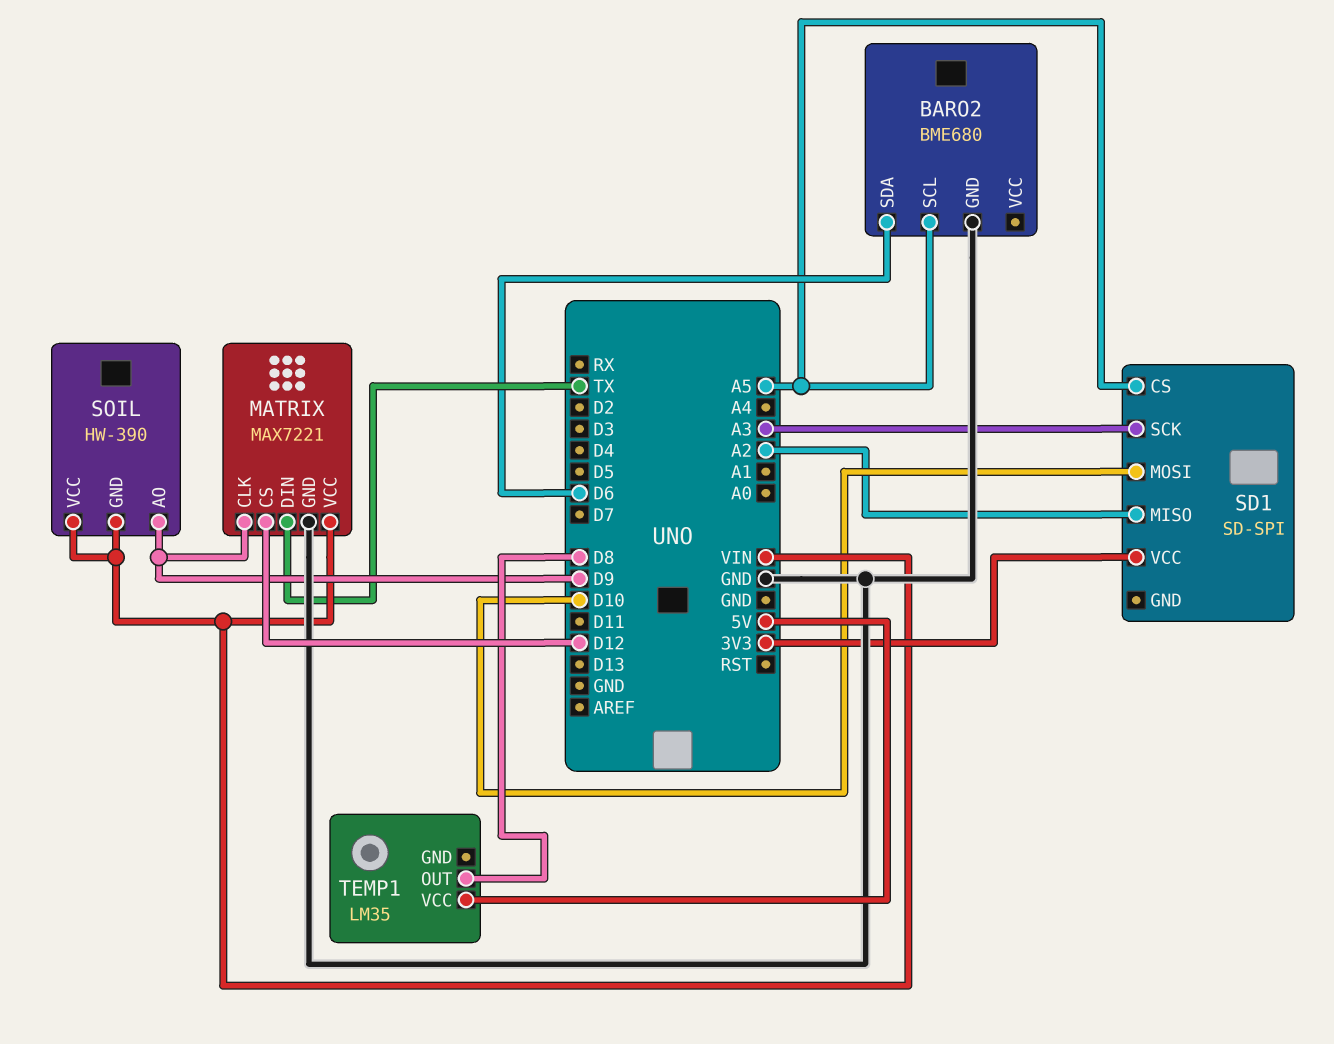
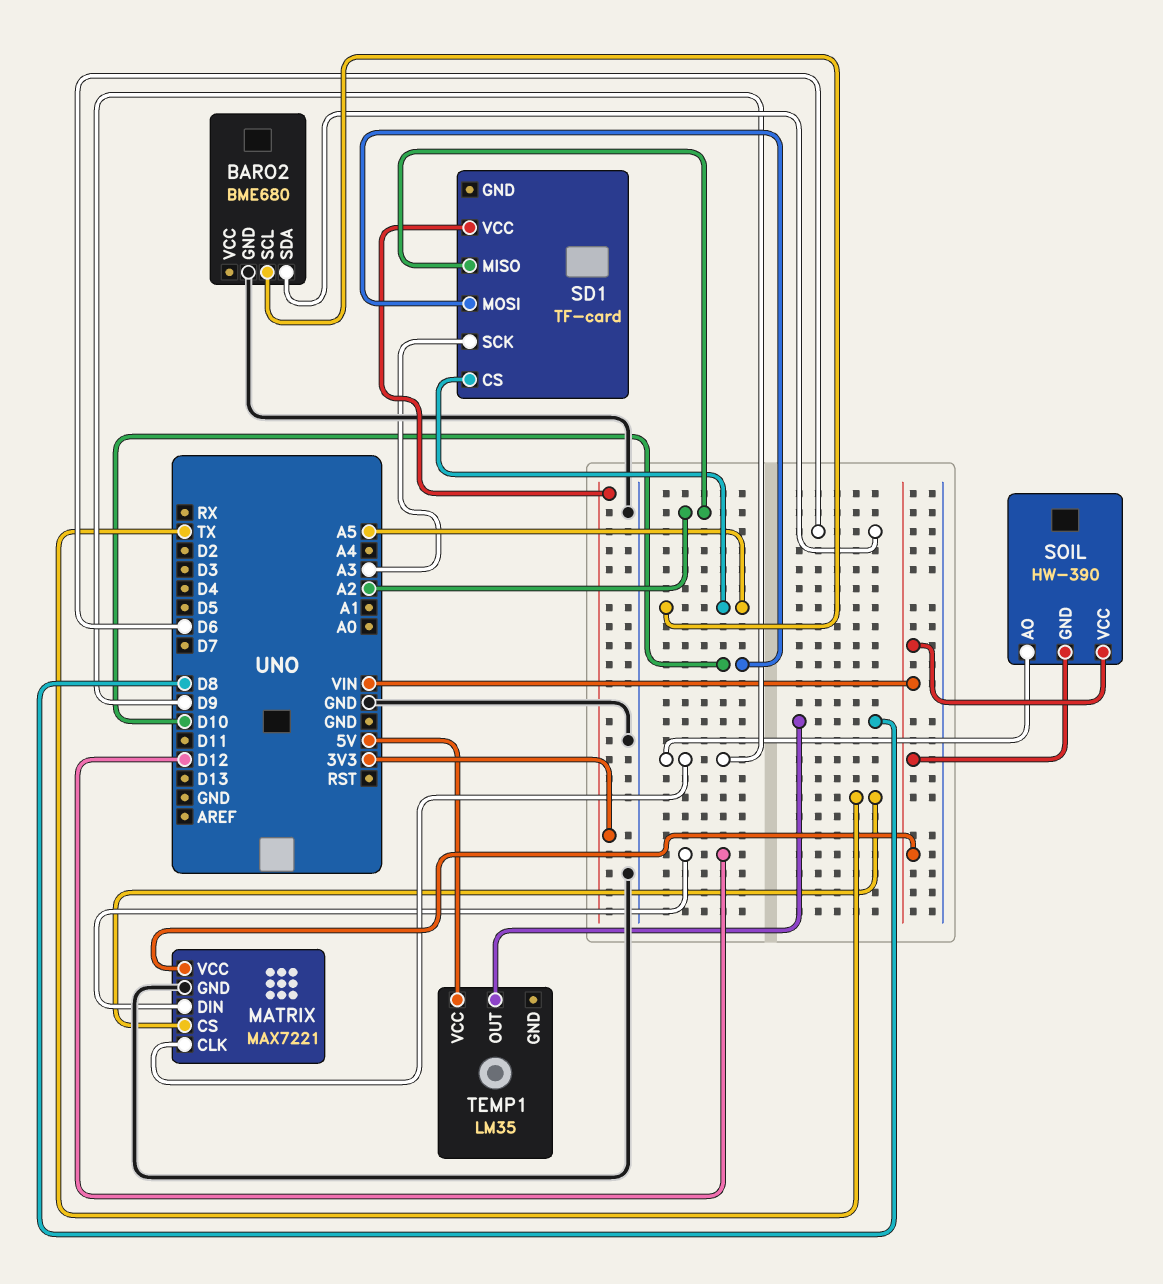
MATRIX pin CS: D12 -> TX
MATRIX pin DIN: TX -> D12
SD1: SD-SPI -> TF-card

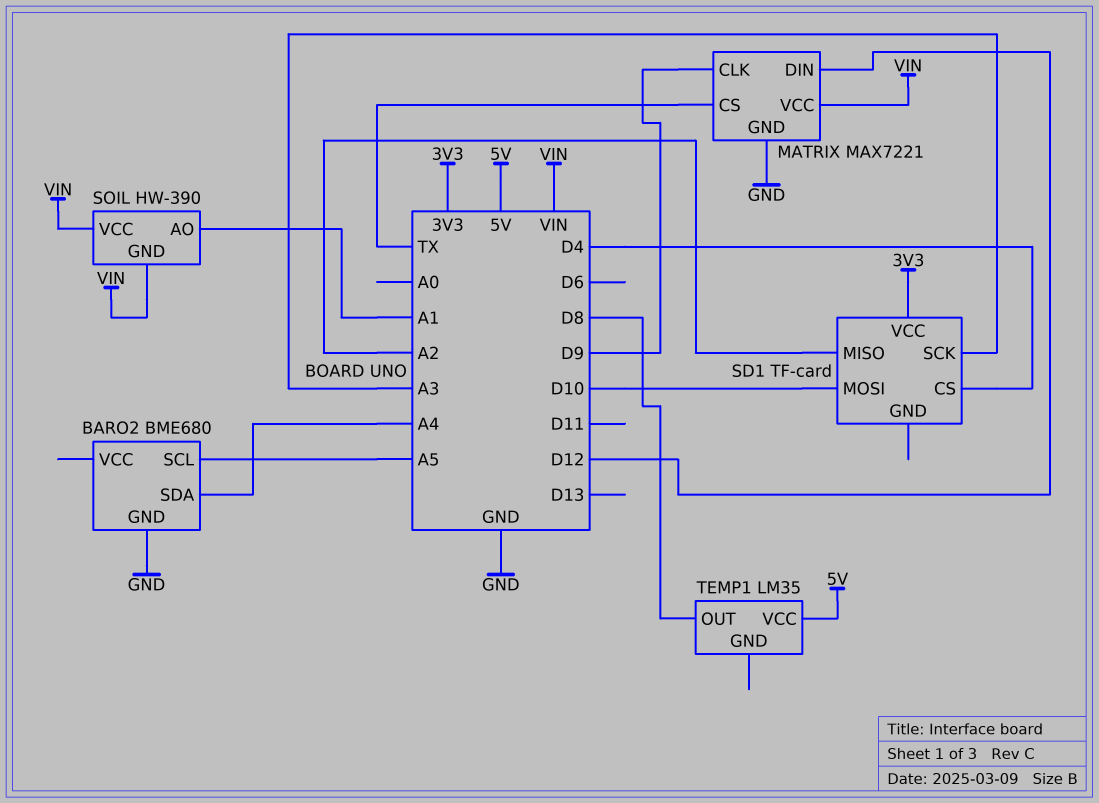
BARO2 pin SDA: D6 -> A4
SD1 pin CS: A5 -> D4
SOIL pin AO: D9 -> A1

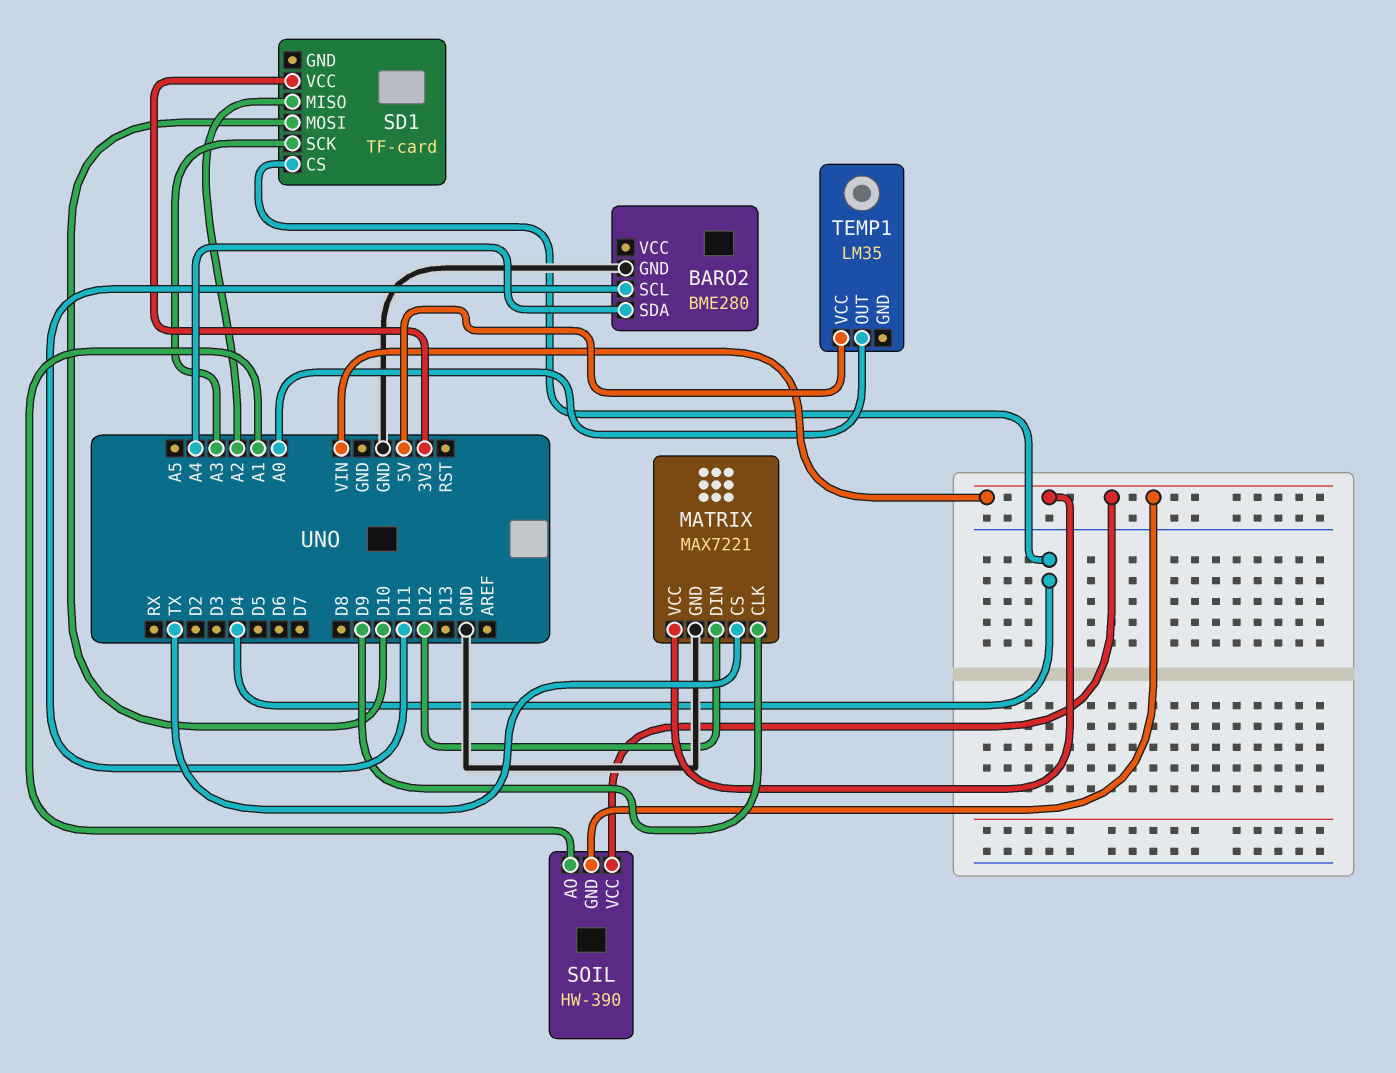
BARO2: BME680 -> BME280
BARO2 pin SCL: A5 -> D11
TEMP1 pin OUT: D8 -> A0

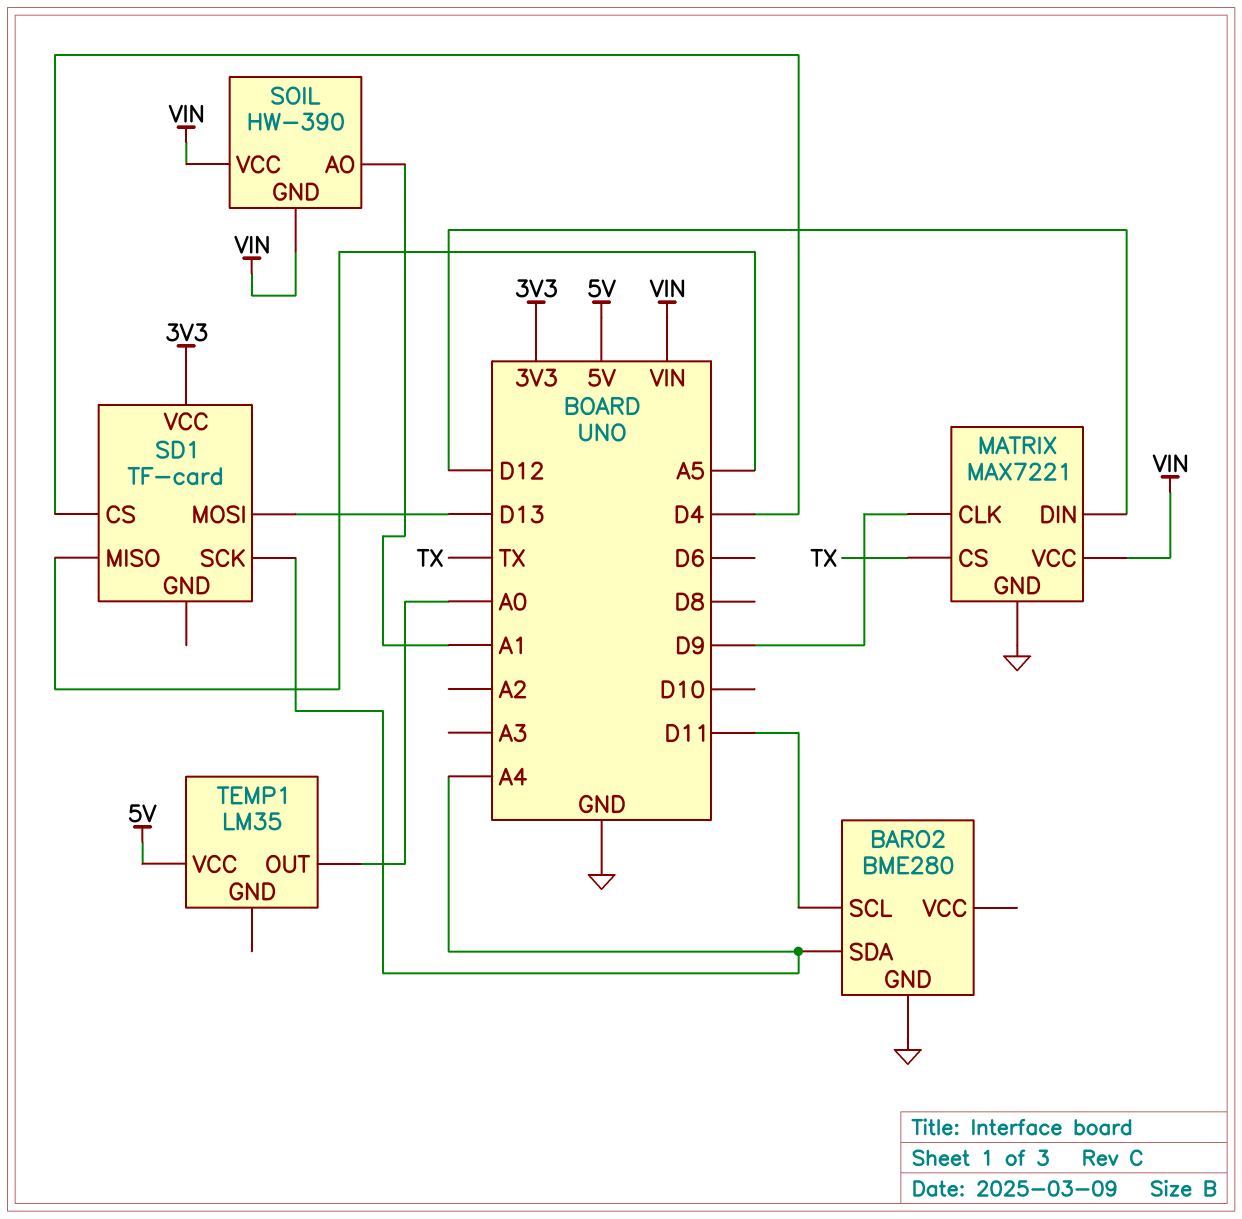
SD1 pin MISO: A2 -> A5
SD1 pin MOSI: D10 -> D13
SD1 pin SCK: A3 -> A4

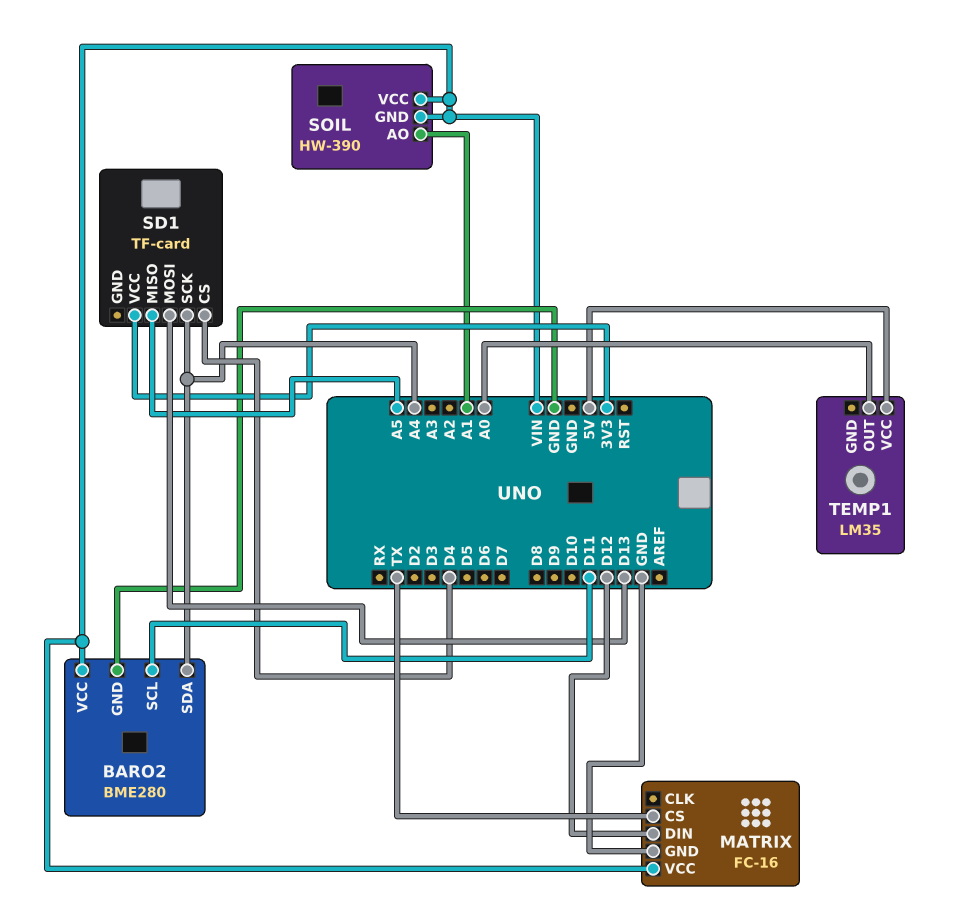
BARO2 pin VCC: none -> VIN
MATRIX: MAX7221 -> FC-16
MATRIX pin CLK: D9 -> none

